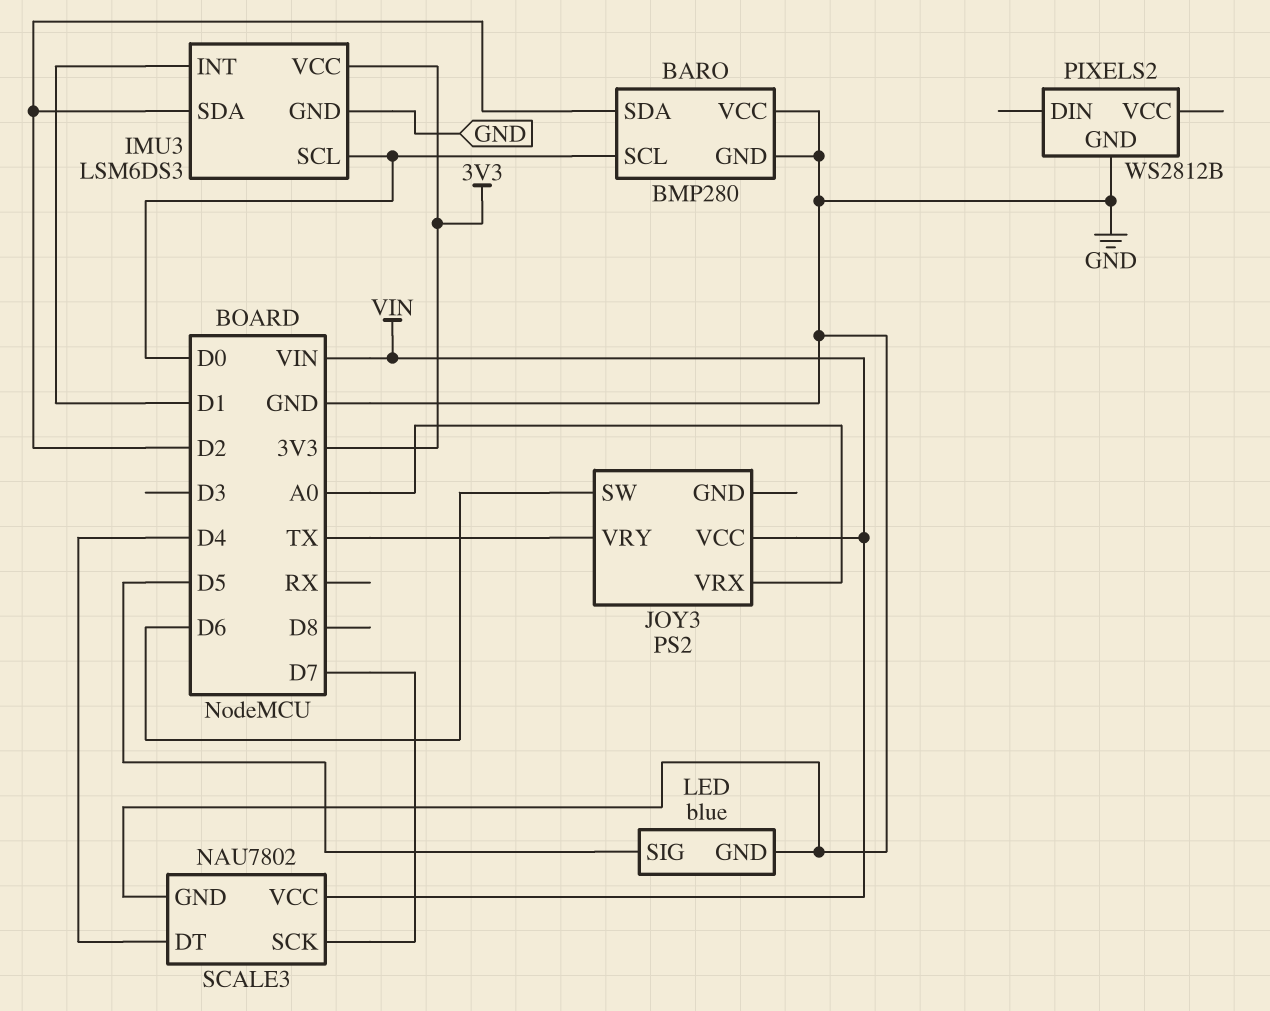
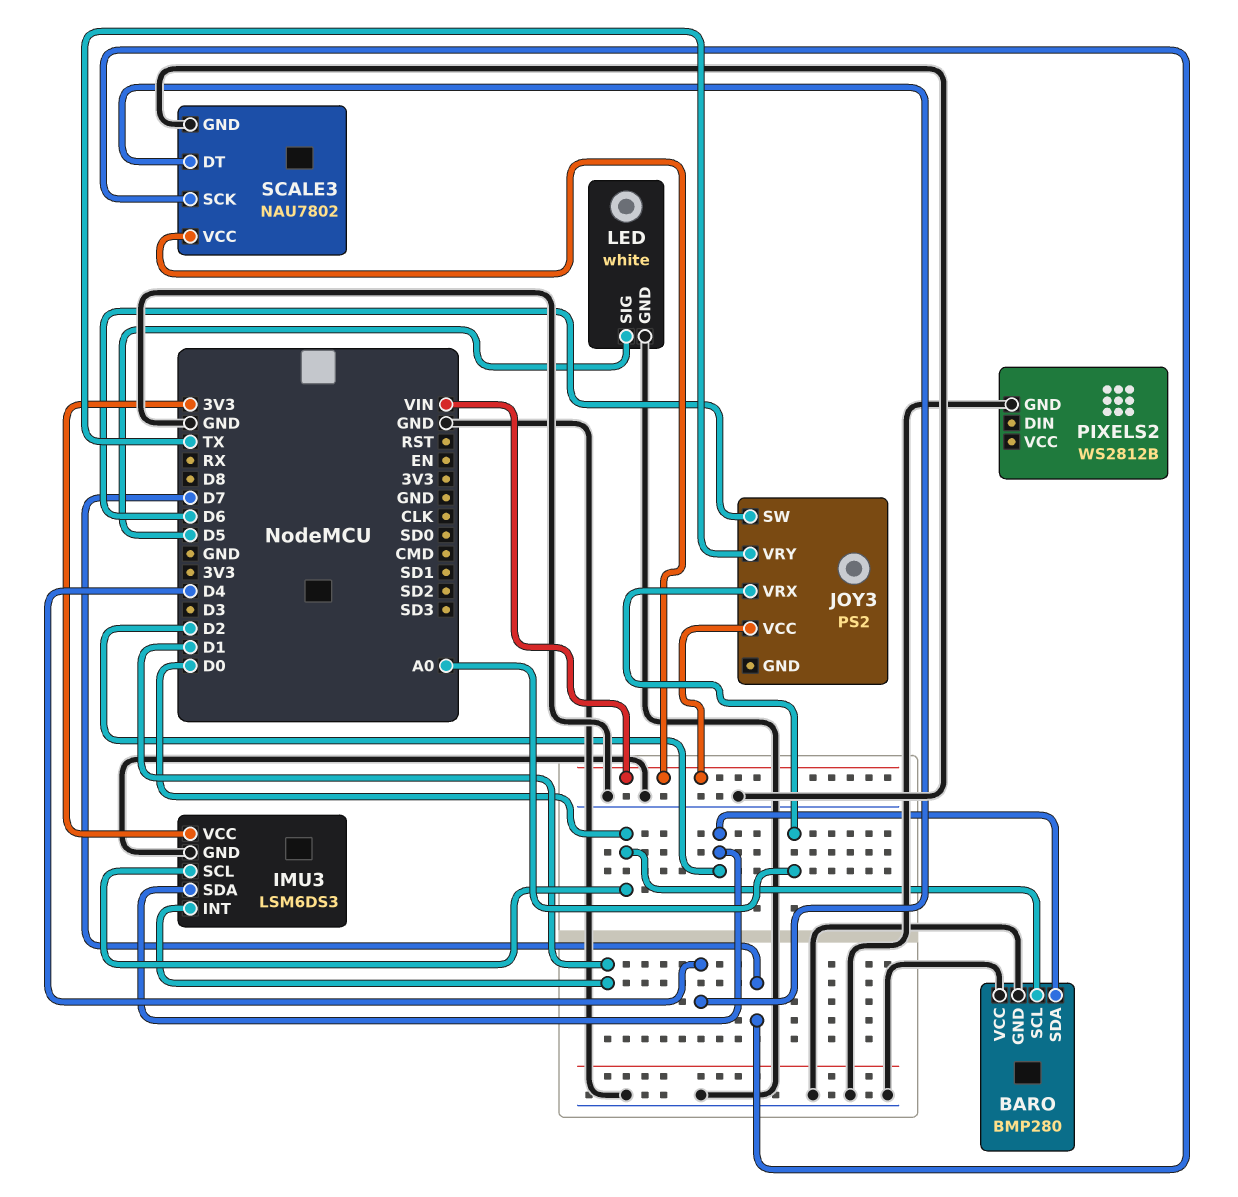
LED: blue -> white

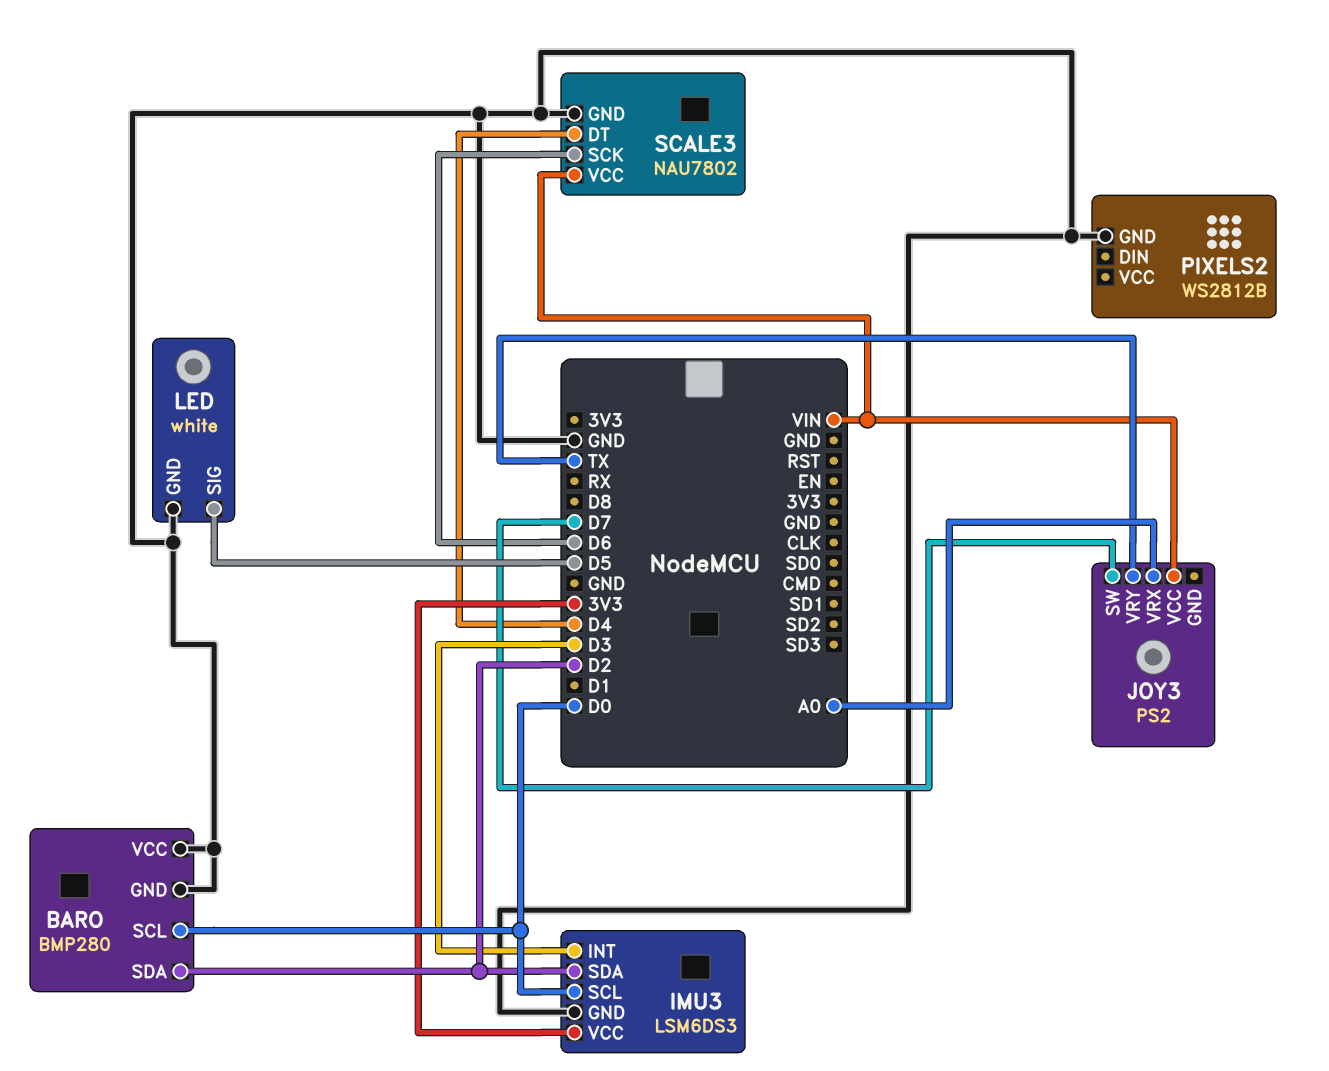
IMU3 pin INT: D1 -> D3
JOY3 pin SW: D6 -> D7
SCALE3 pin SCK: D7 -> D6

